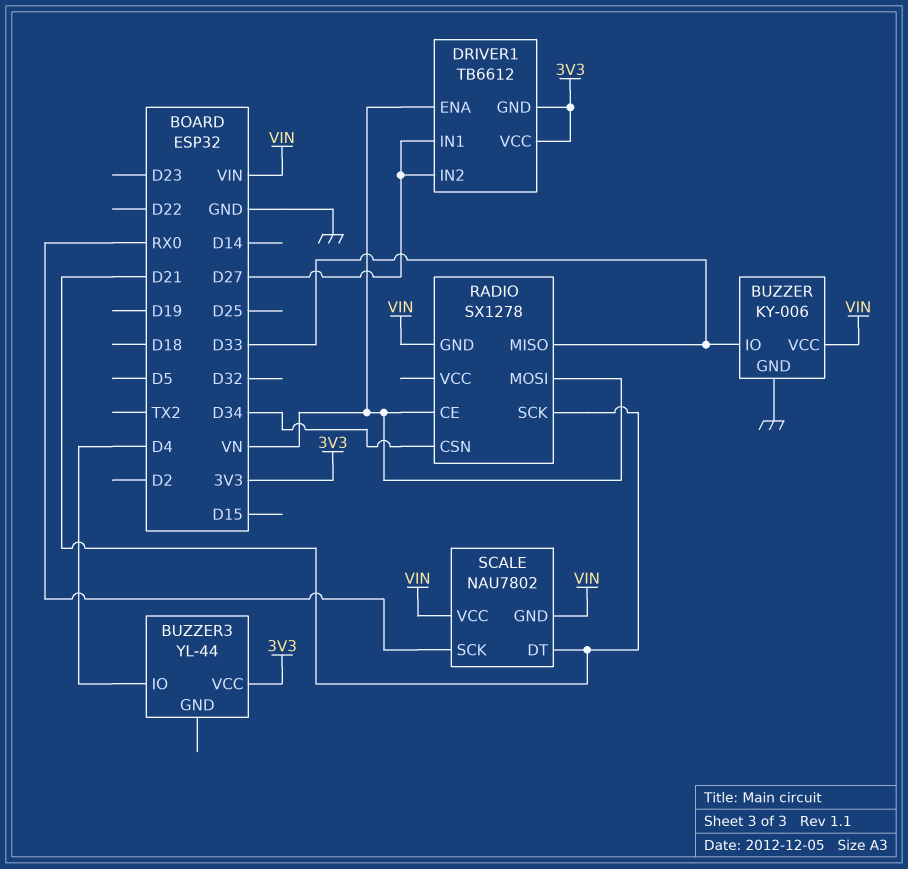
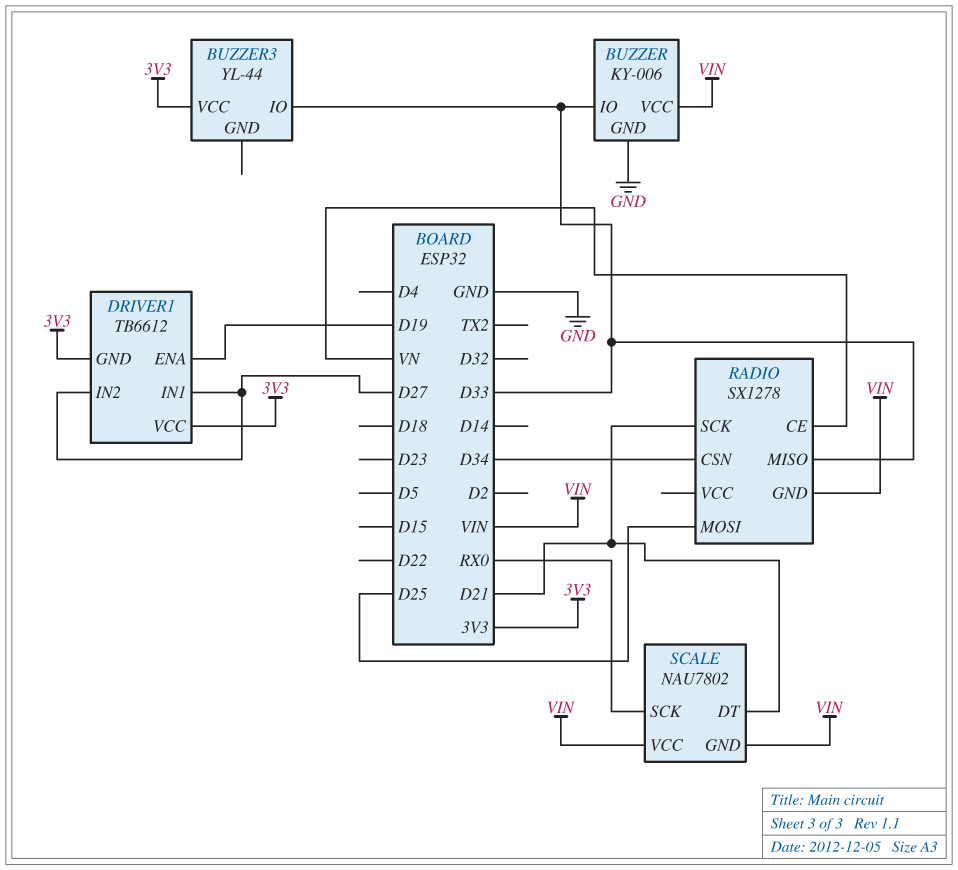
BUZZER3 pin IO: D4 -> D33
DRIVER1 pin ENA: VN -> D19
RADIO pin MOSI: VN -> D25

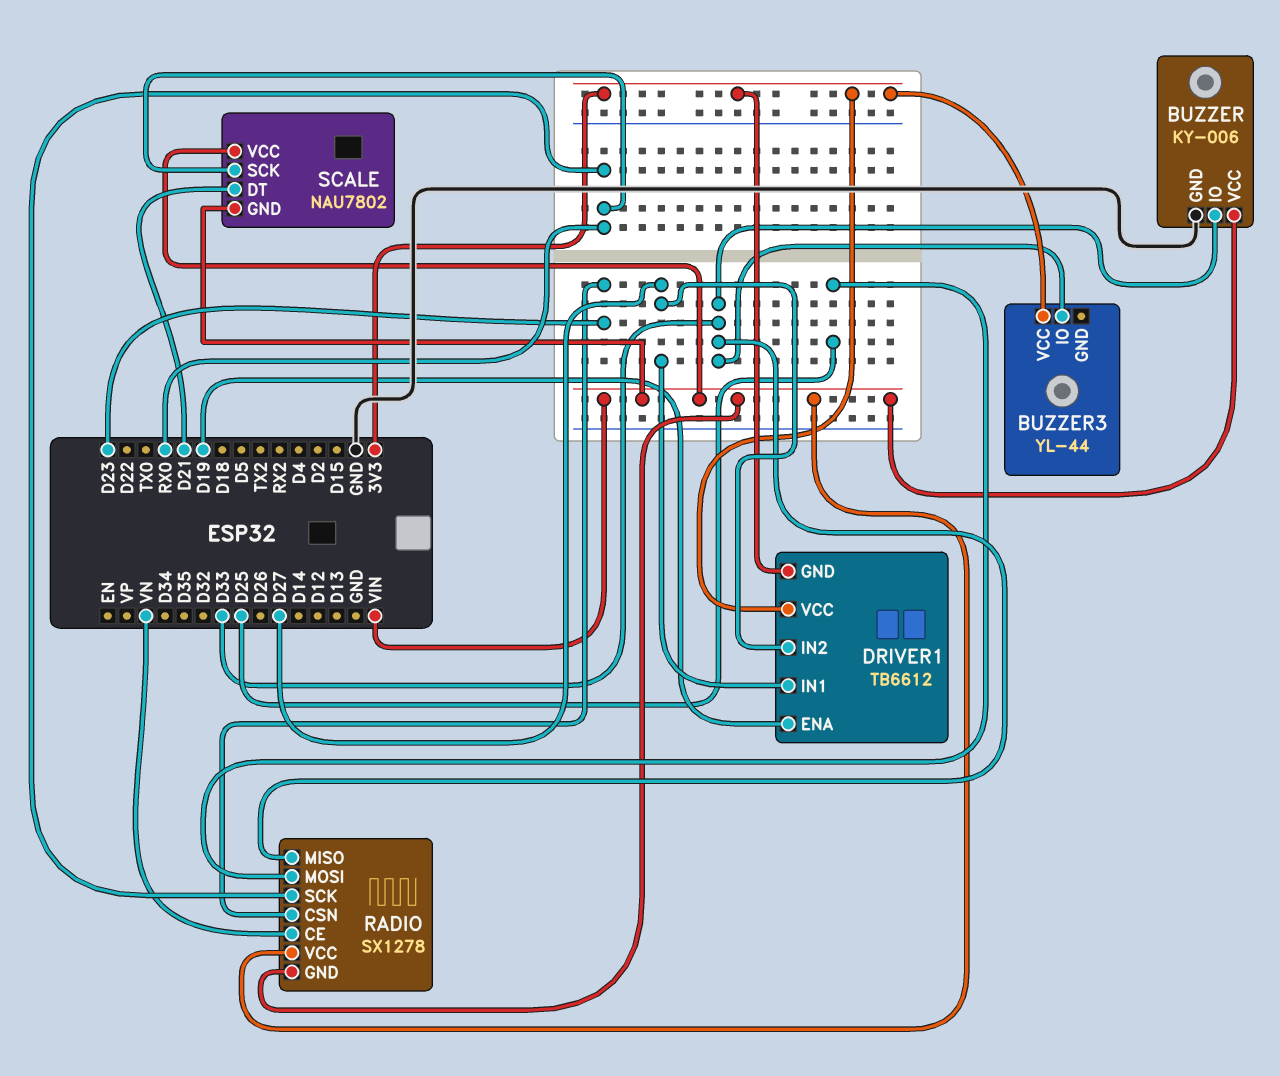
RADIO pin CSN: D34 -> D23
RADIO pin SCK: D21 -> RX0
RADIO pin VCC: none -> VIN

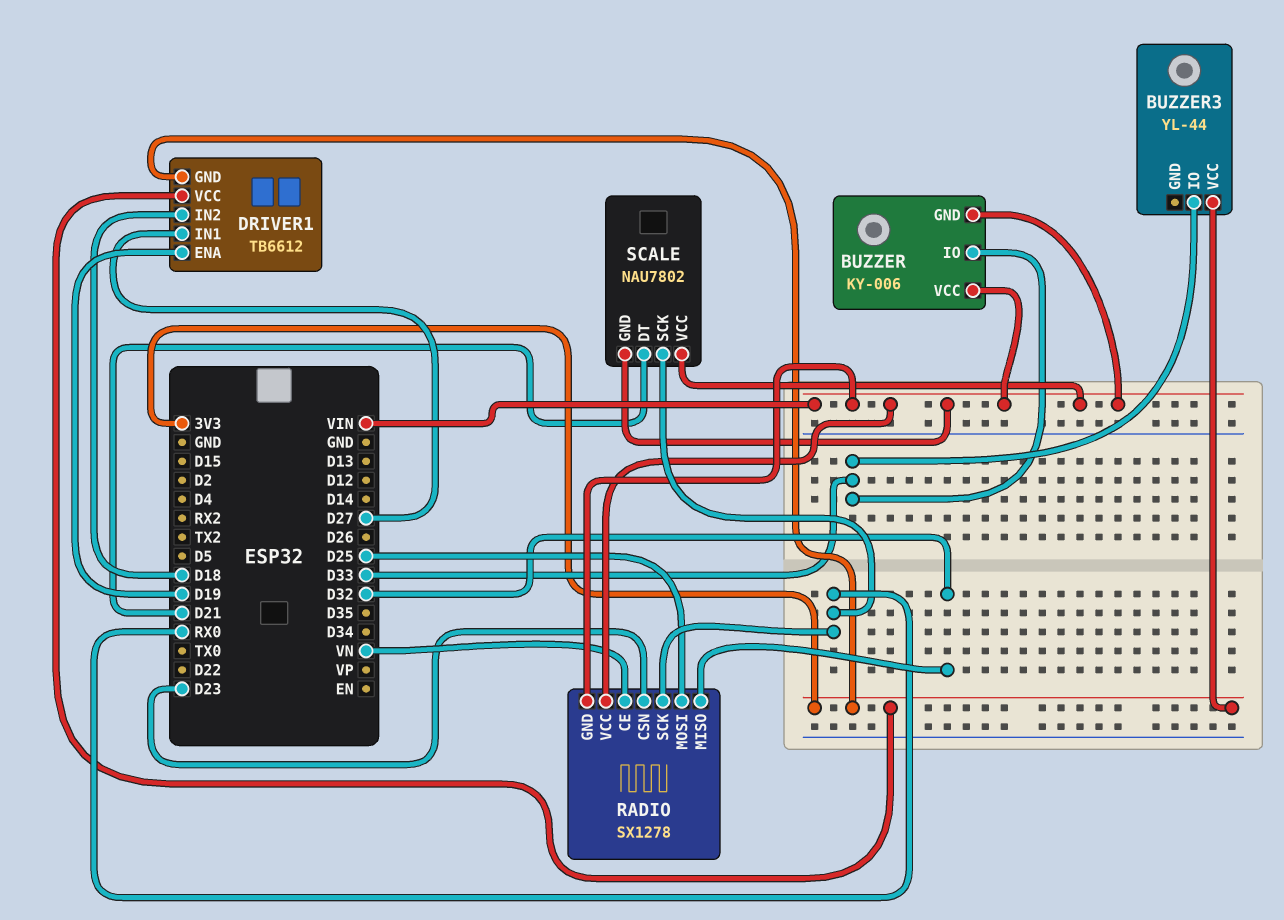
BUZZER pin GND: GND -> VIN
DRIVER1 pin IN2: D27 -> D18
RADIO pin MISO: D33 -> D32

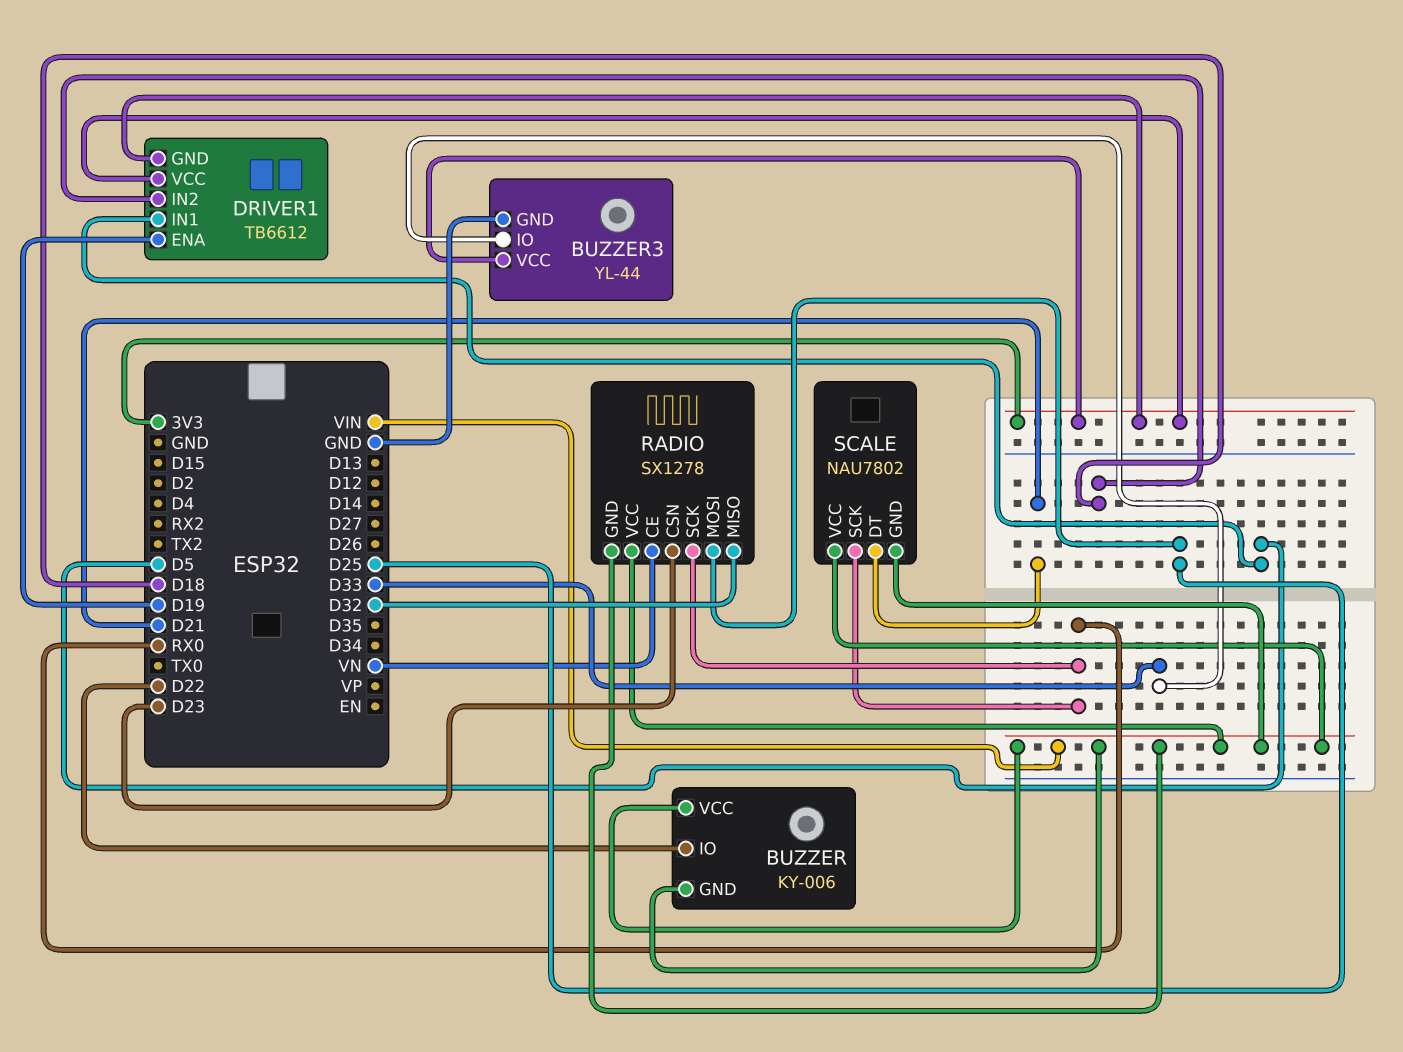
BUZZER pin IO: D33 -> D22
BUZZER3 pin GND: none -> GND
DRIVER1 pin IN1: D27 -> D5

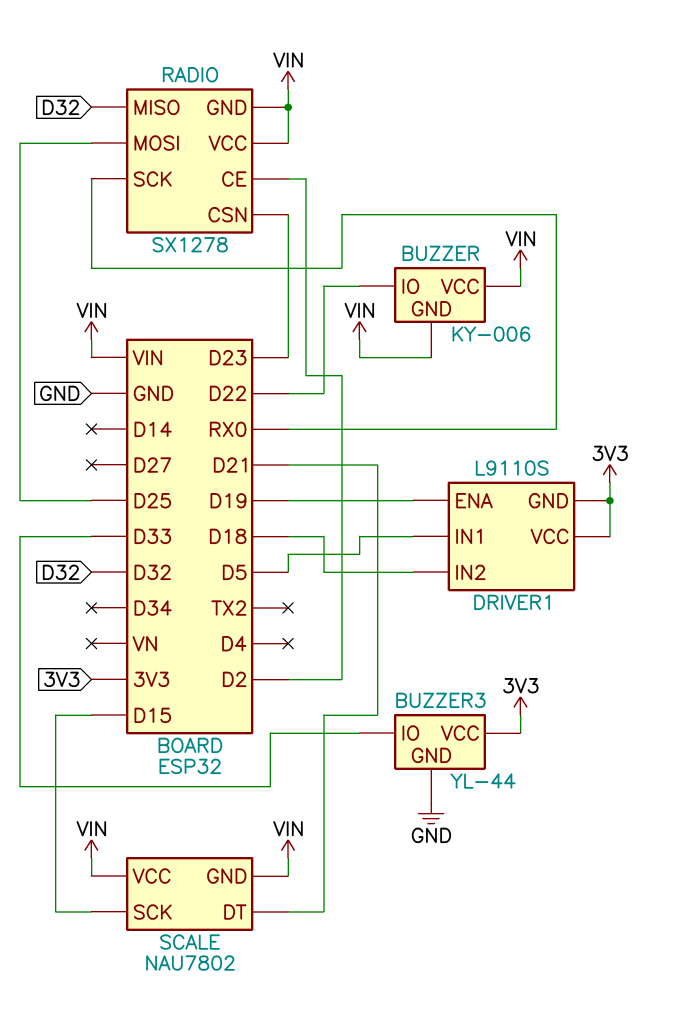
DRIVER1: TB6612 -> L9110S
RADIO pin CE: VN -> D2
SCALE pin SCK: RX0 -> D15

